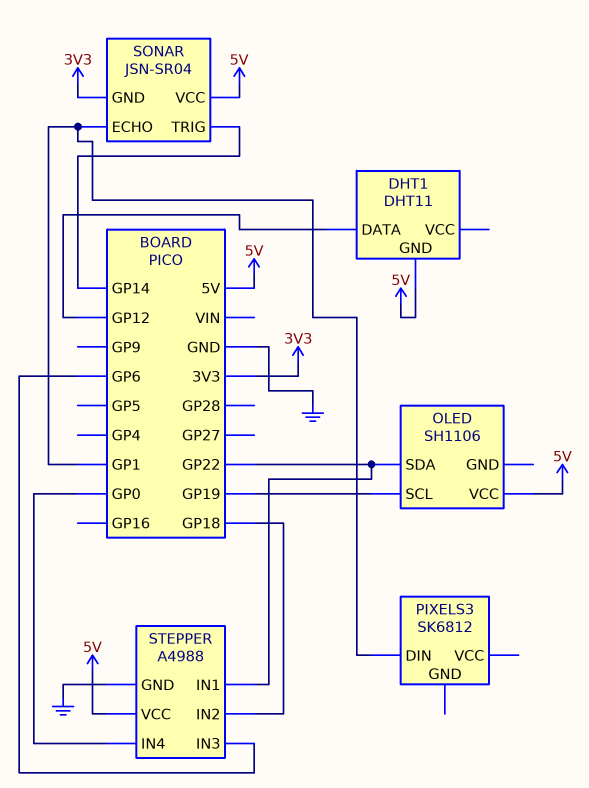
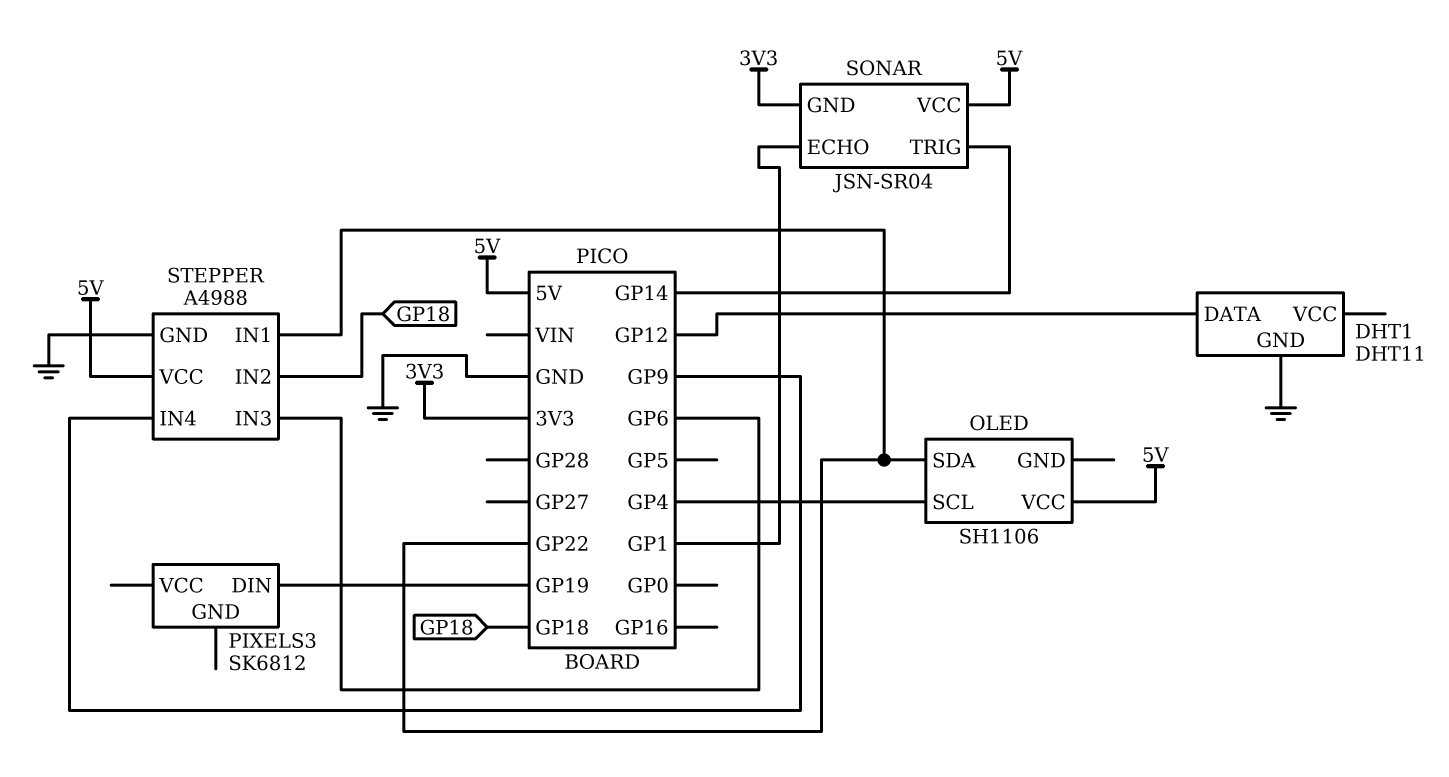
DHT1 pin GND: 5V -> GND
OLED pin SCL: GP19 -> GP4
PIXELS3 pin DIN: GP1 -> GP19
STEPPER pin IN4: GP0 -> GP9

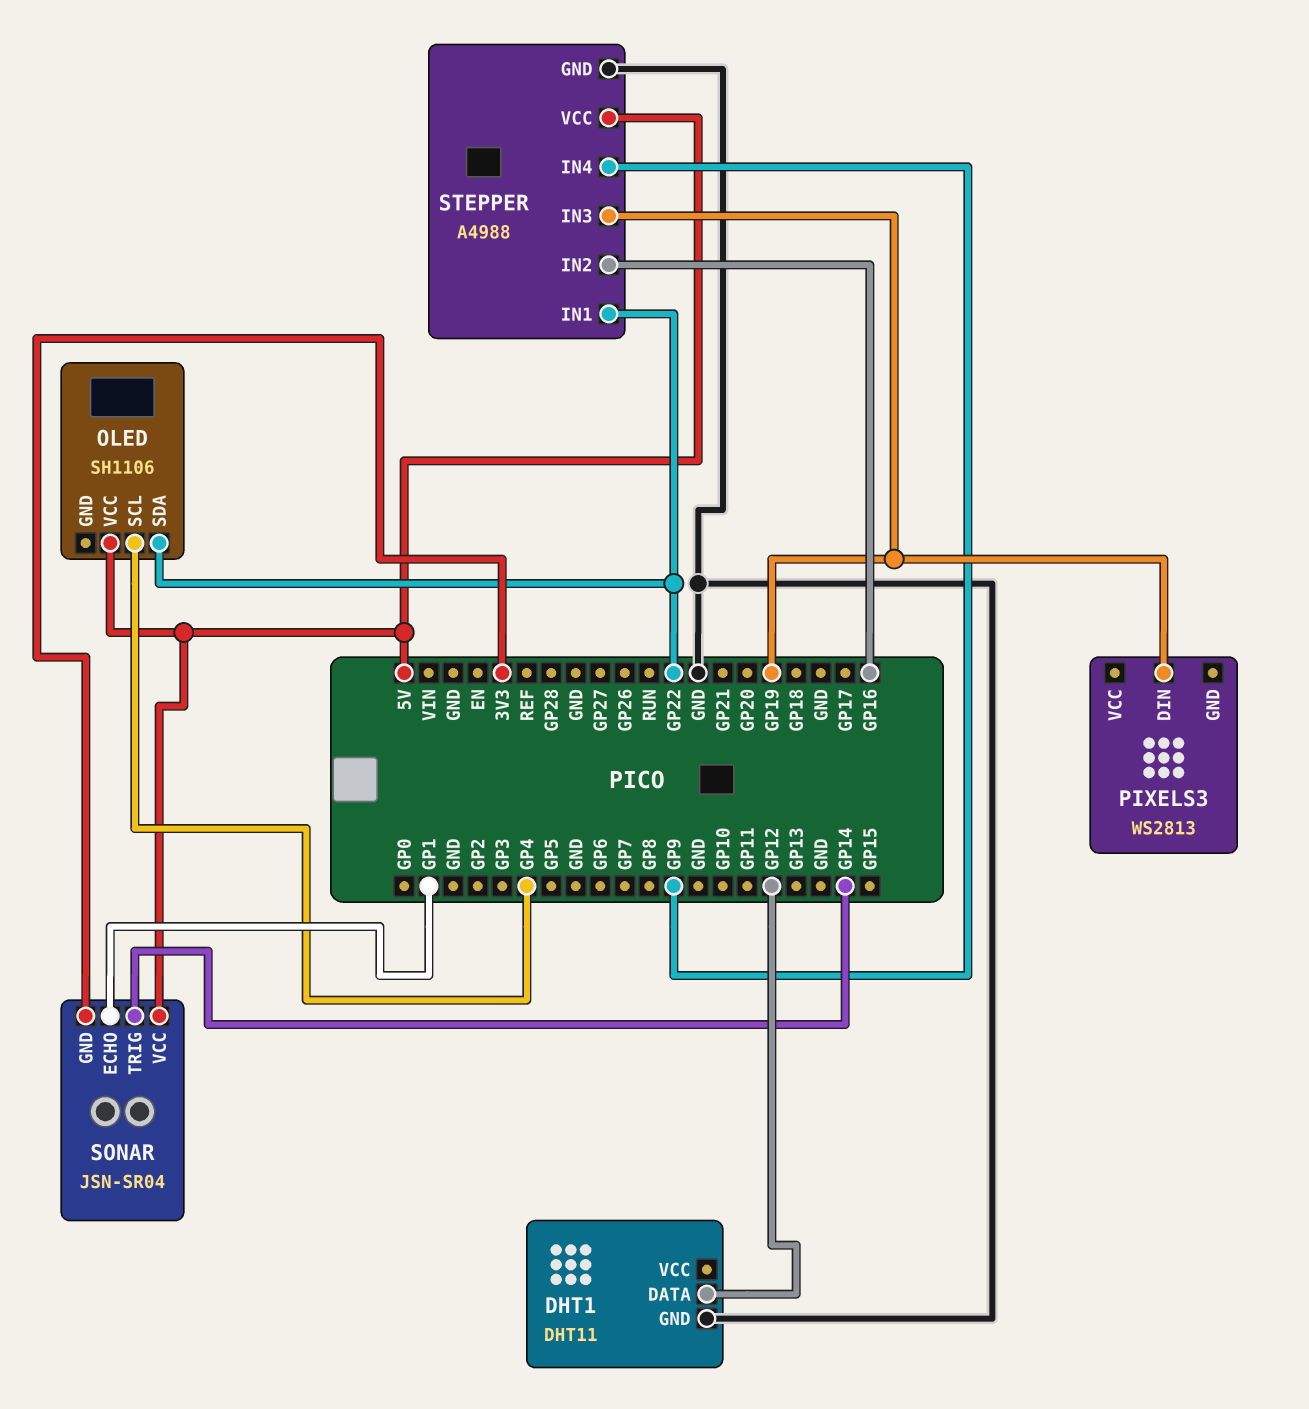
PIXELS3: SK6812 -> WS2813
STEPPER pin IN2: GP18 -> GP16
STEPPER pin IN3: GP6 -> GP19

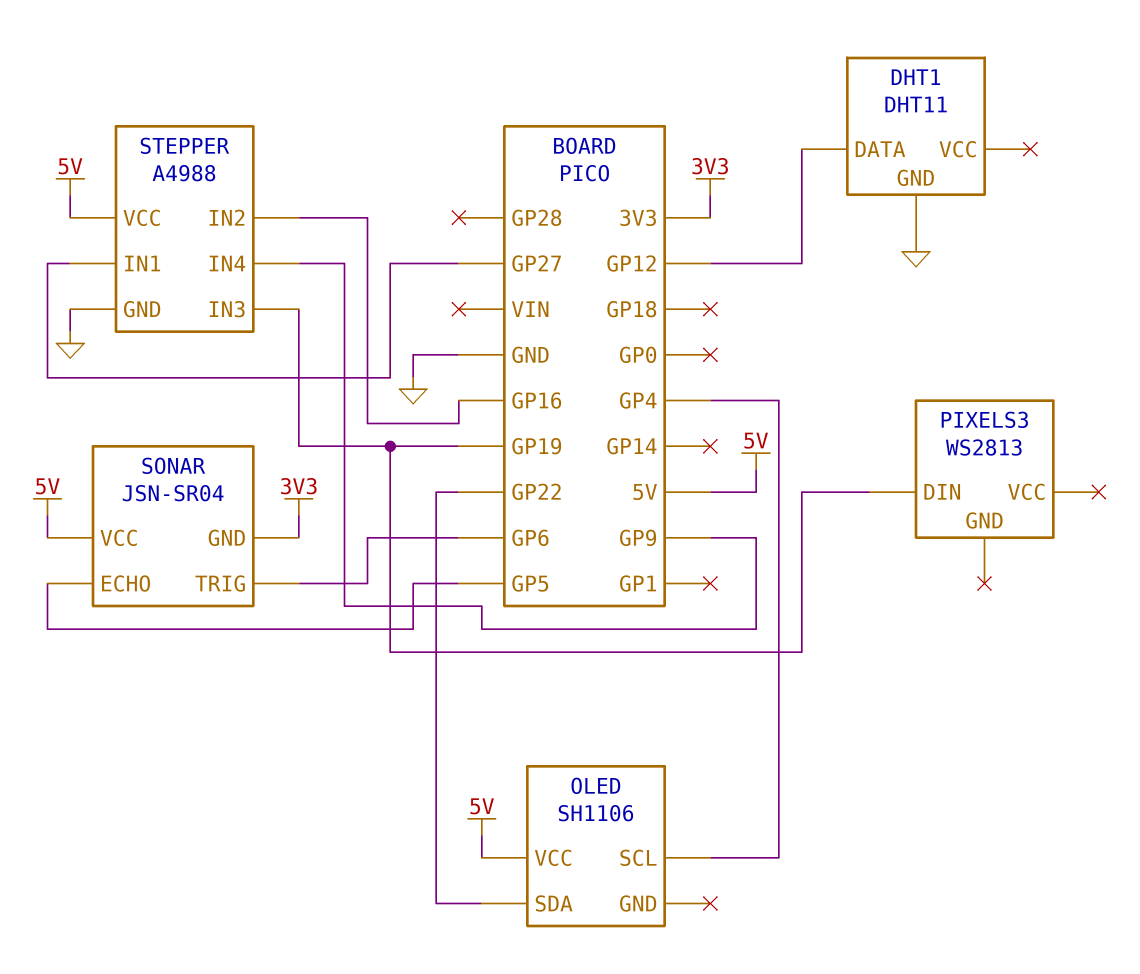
SONAR pin ECHO: GP1 -> GP5
SONAR pin TRIG: GP14 -> GP6
STEPPER pin IN1: GP22 -> GP27

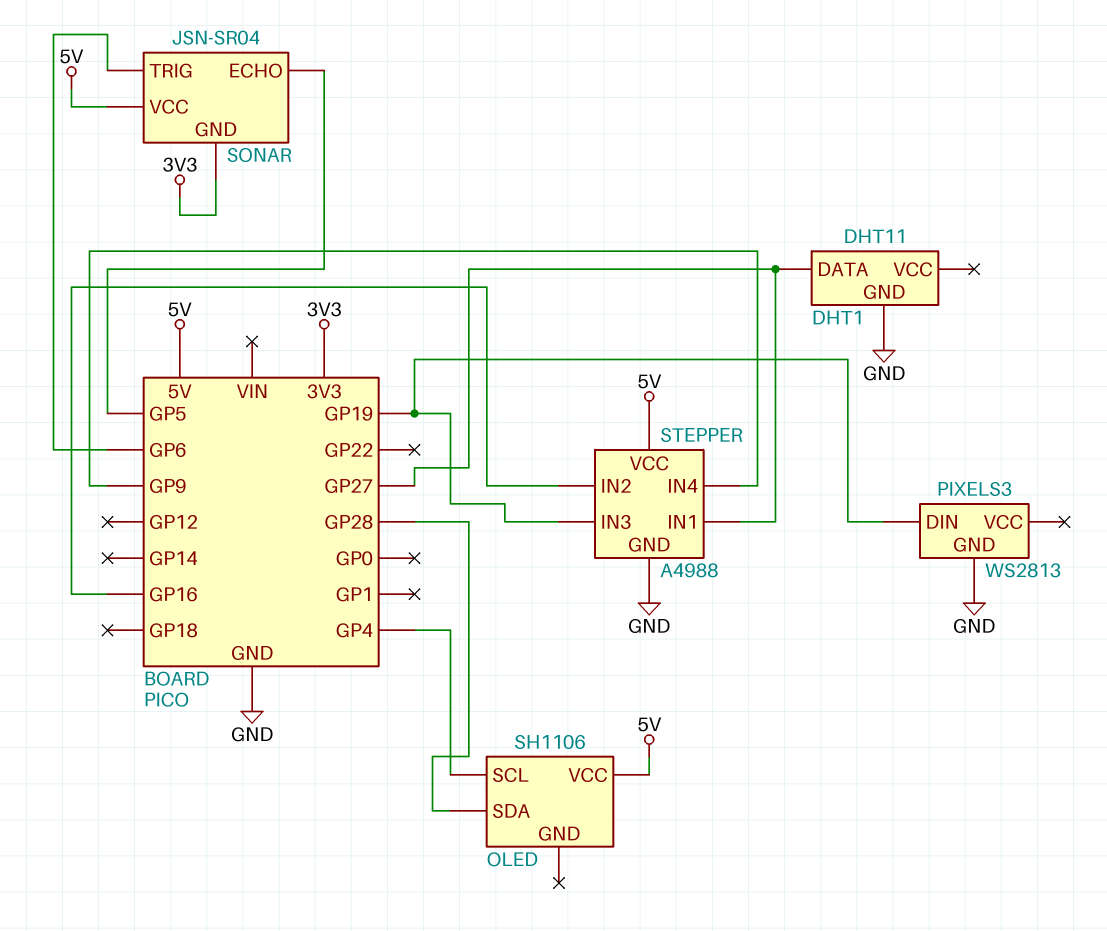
DHT1 pin DATA: GP12 -> GP27
OLED pin SDA: GP22 -> GP28
PIXELS3 pin GND: none -> GND

